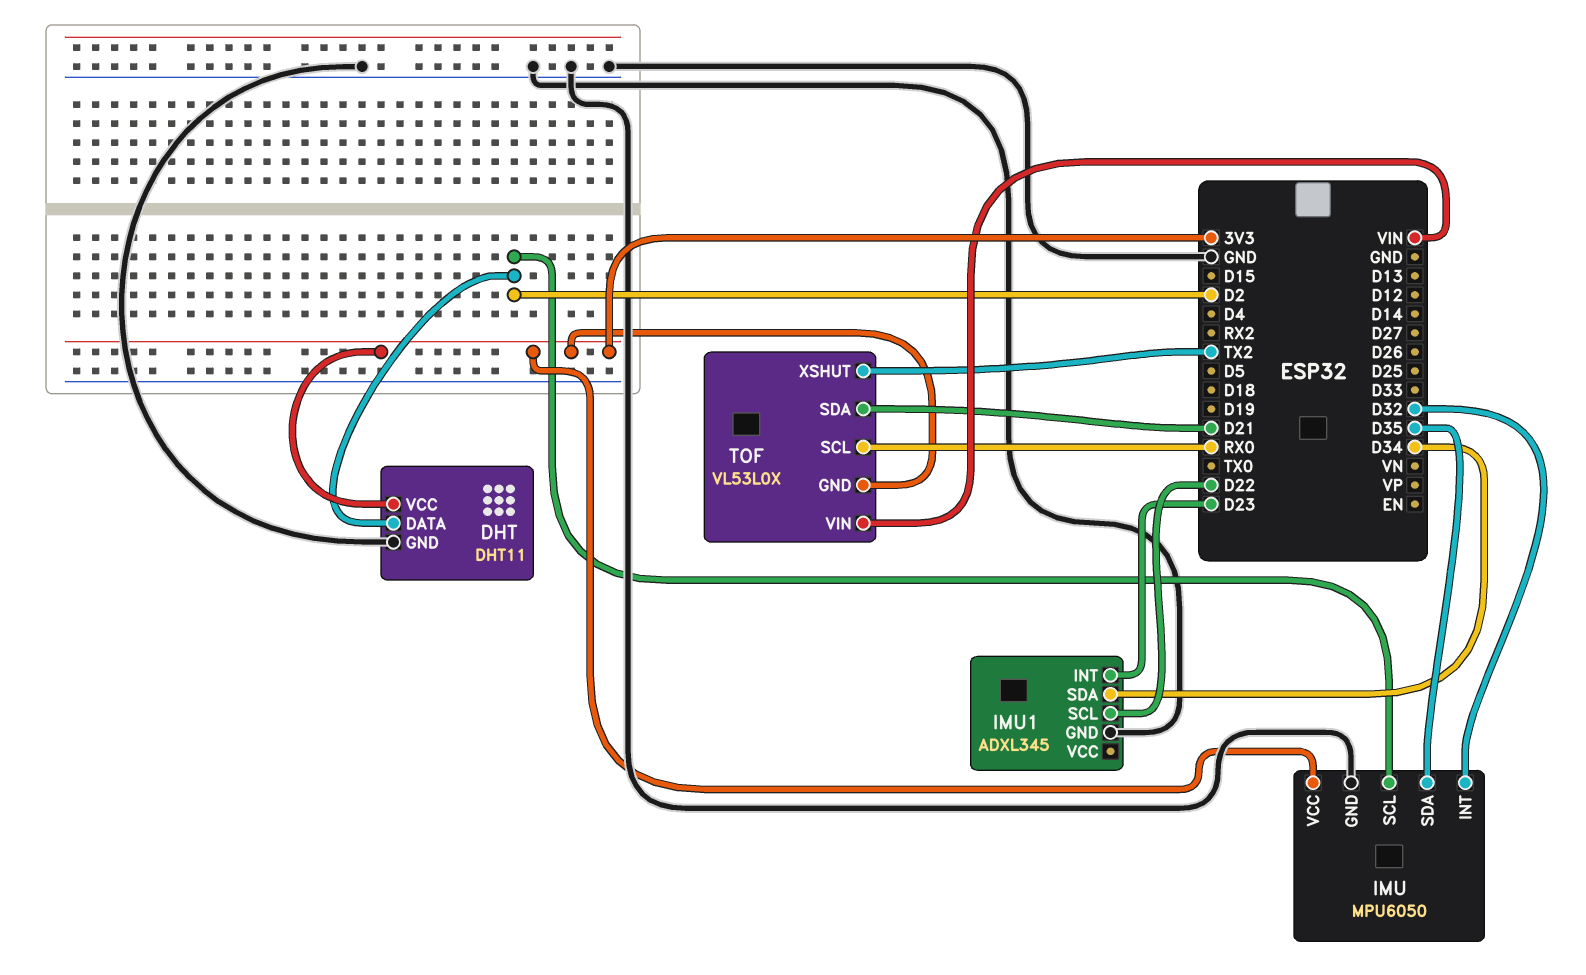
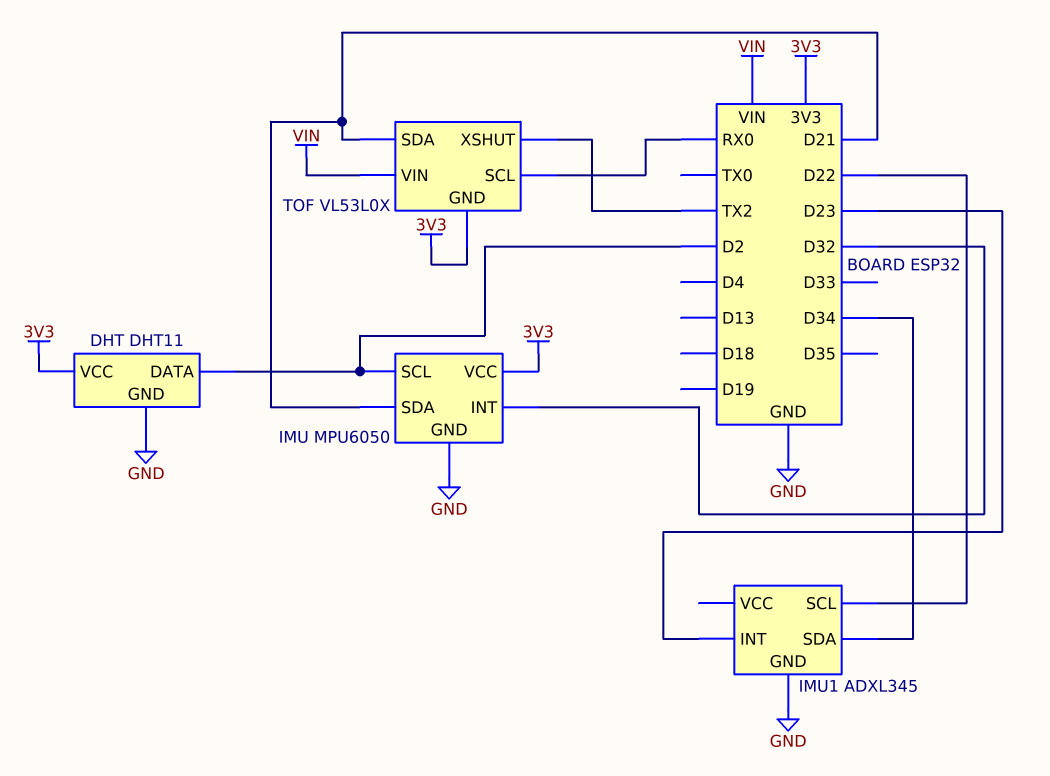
IMU pin SDA: D35 -> D21

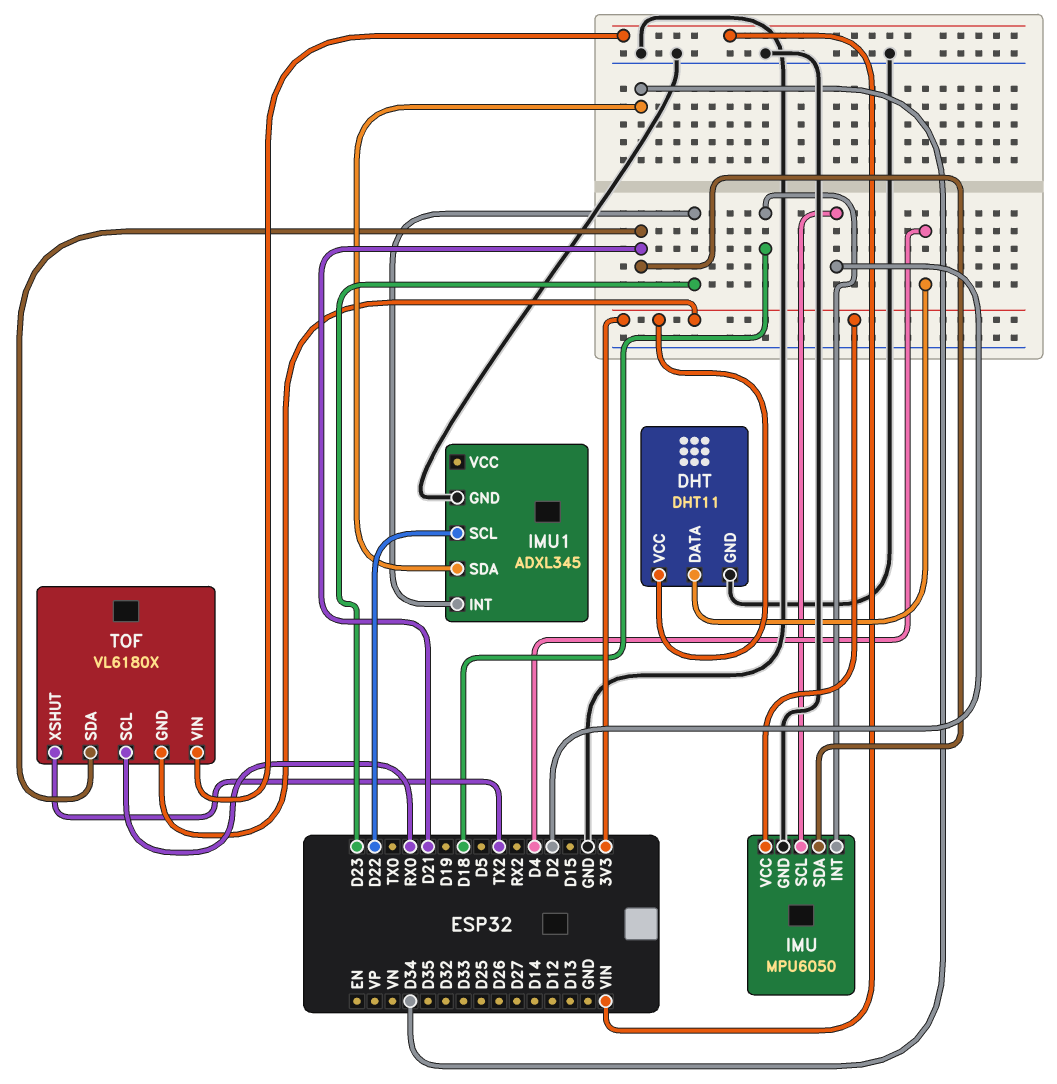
DHT pin DATA: D2 -> D4
IMU pin INT: D32 -> D18
TOF: VL53L0X -> VL6180X

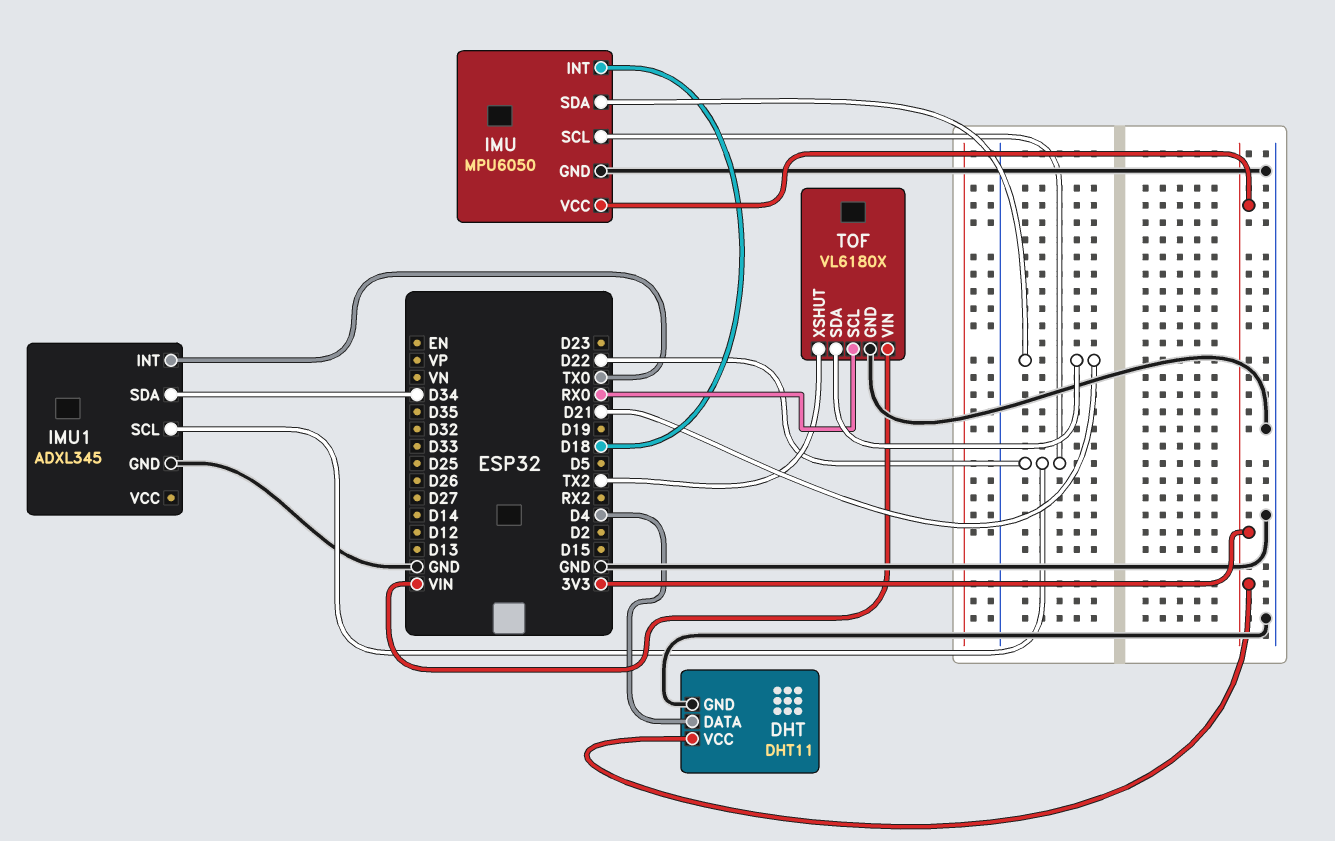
IMU pin SCL: D2 -> D22
IMU1 pin INT: D23 -> TX0
TOF pin GND: 3V3 -> GND

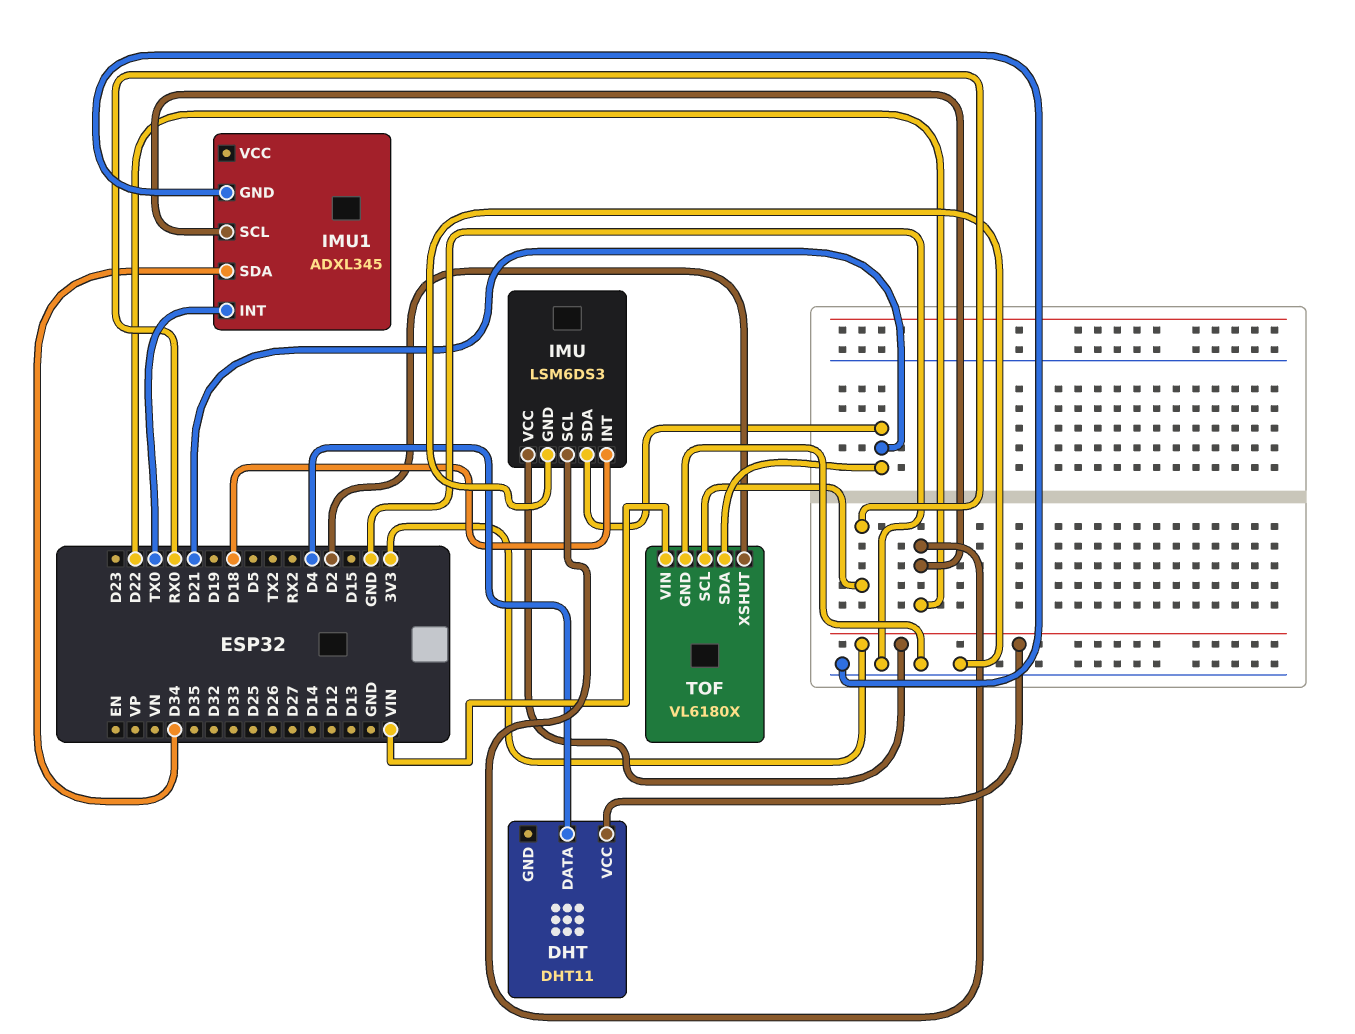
DHT pin GND: GND -> none
IMU: MPU6050 -> LSM6DS3
TOF pin XSHUT: TX2 -> D2

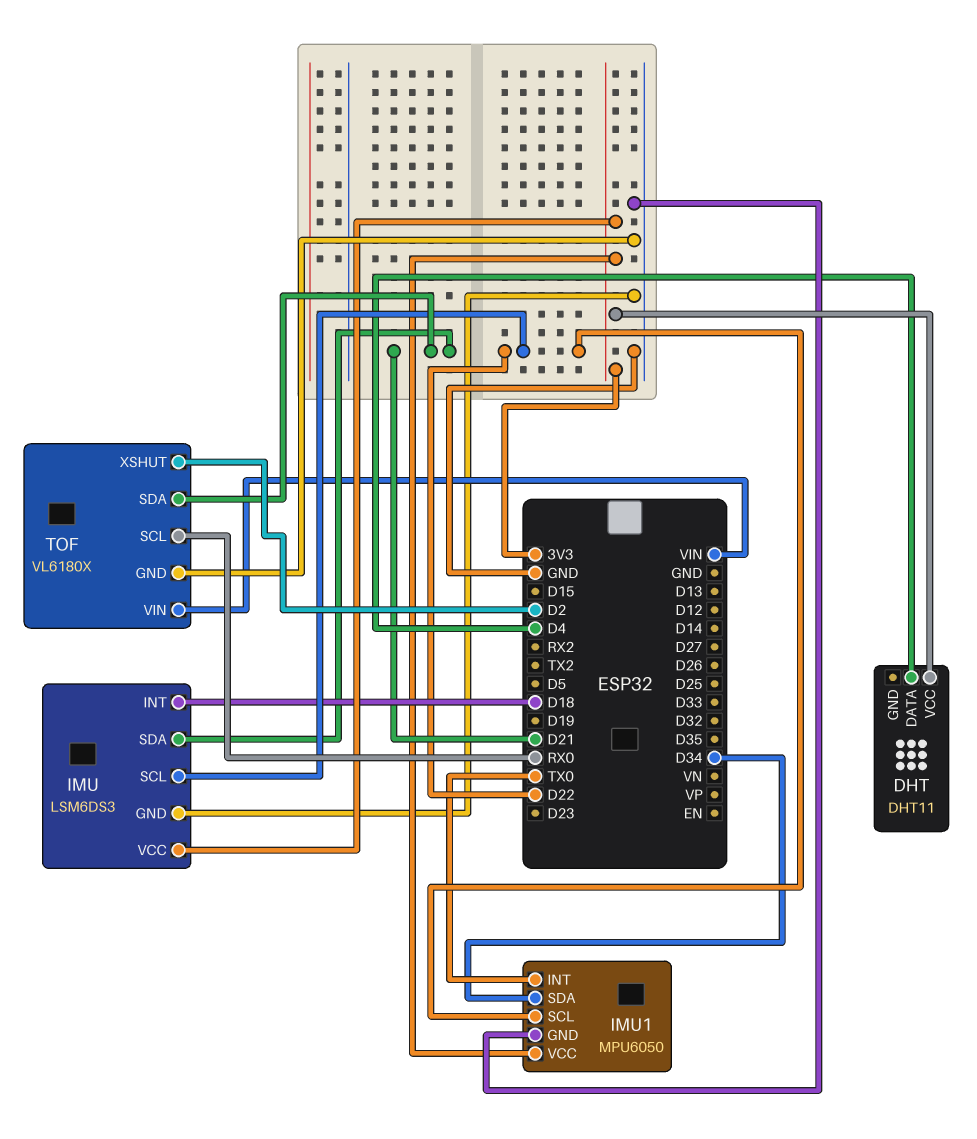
IMU1: ADXL345 -> MPU6050
IMU1 pin VCC: none -> 3V3

